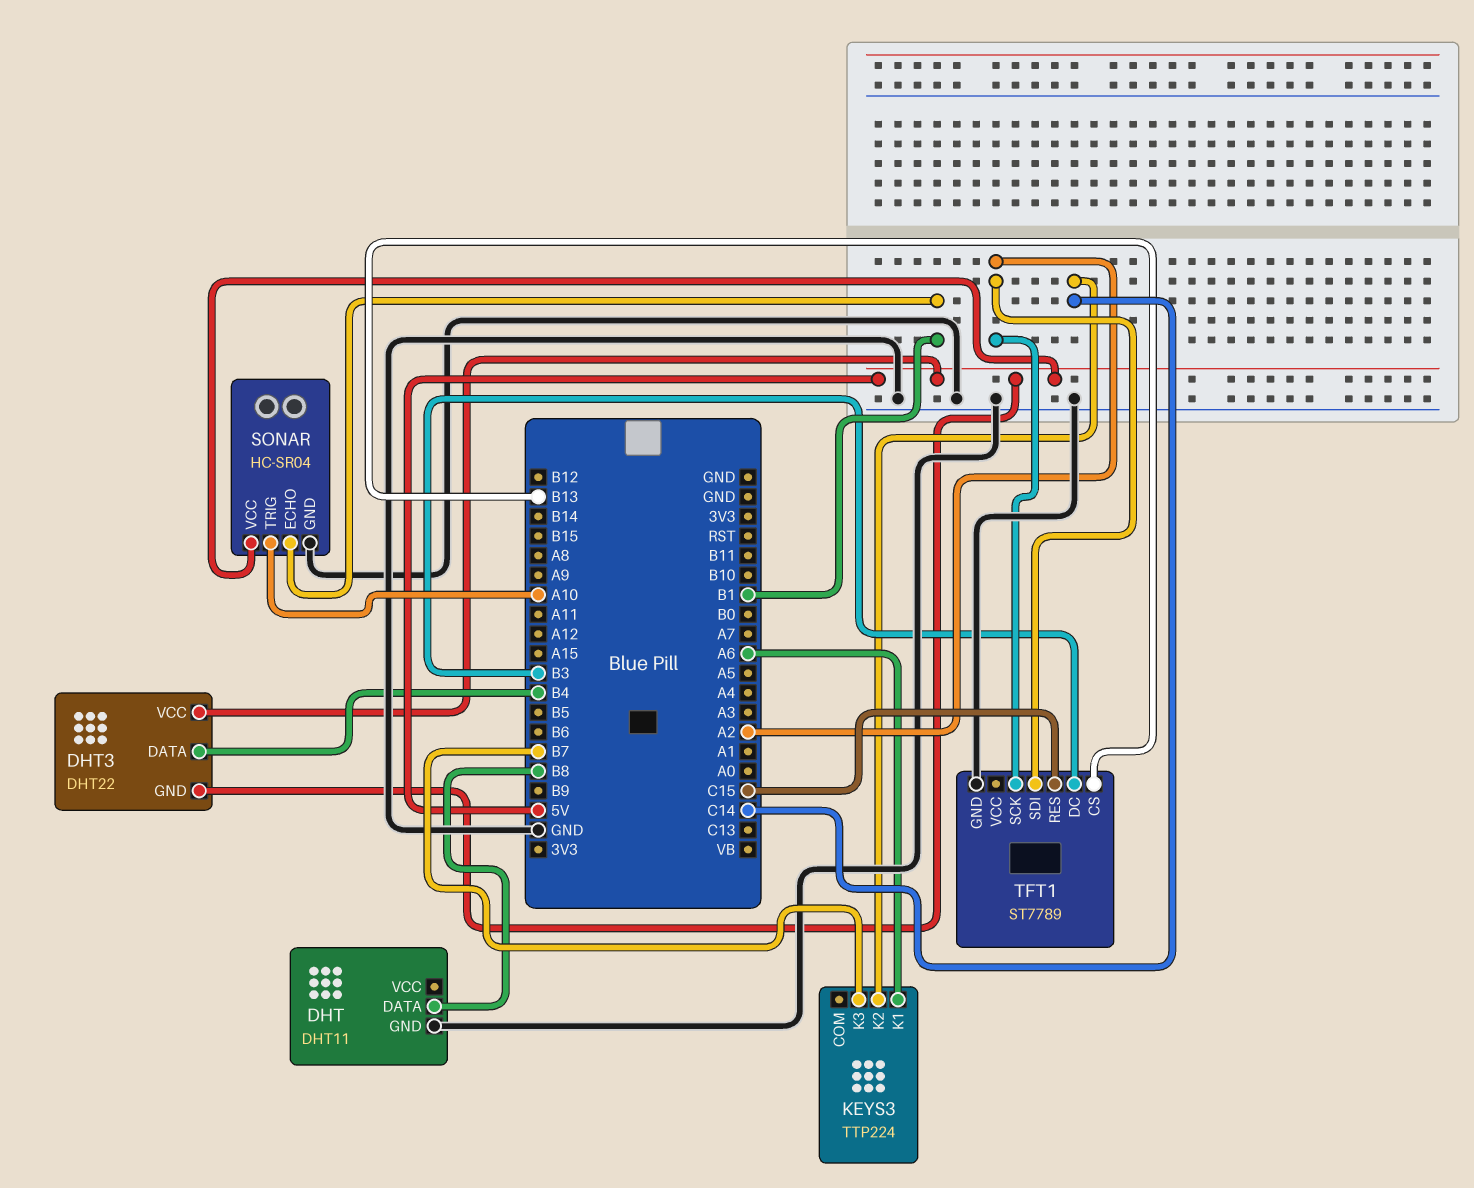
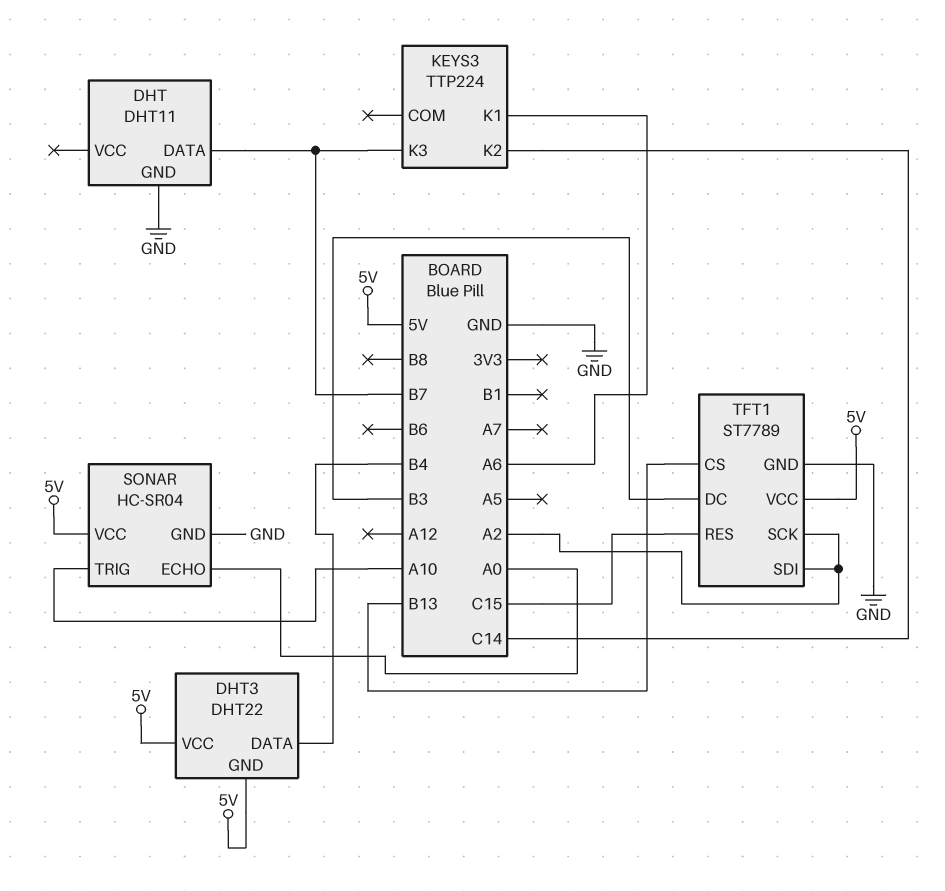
DHT pin DATA: B8 -> B7
SONAR pin ECHO: B1 -> A0
TFT1 pin VCC: none -> 5V

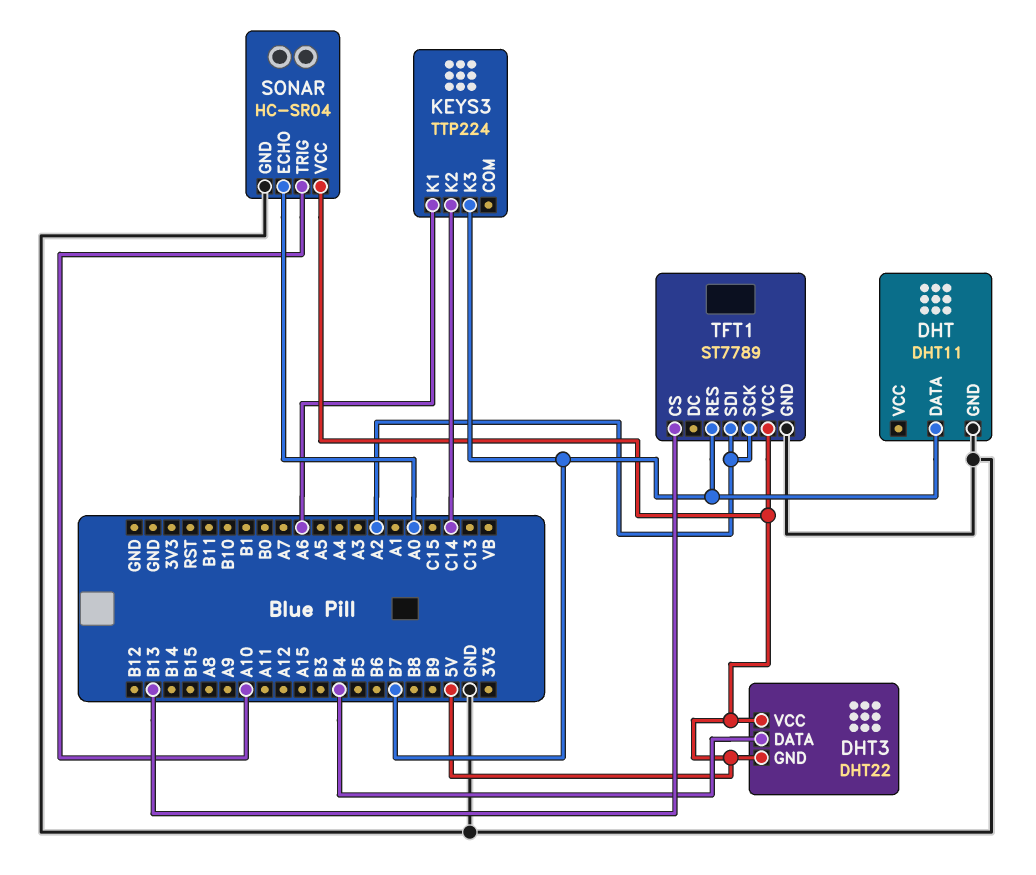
TFT1 pin DC: B3 -> none
TFT1 pin RES: C15 -> B7

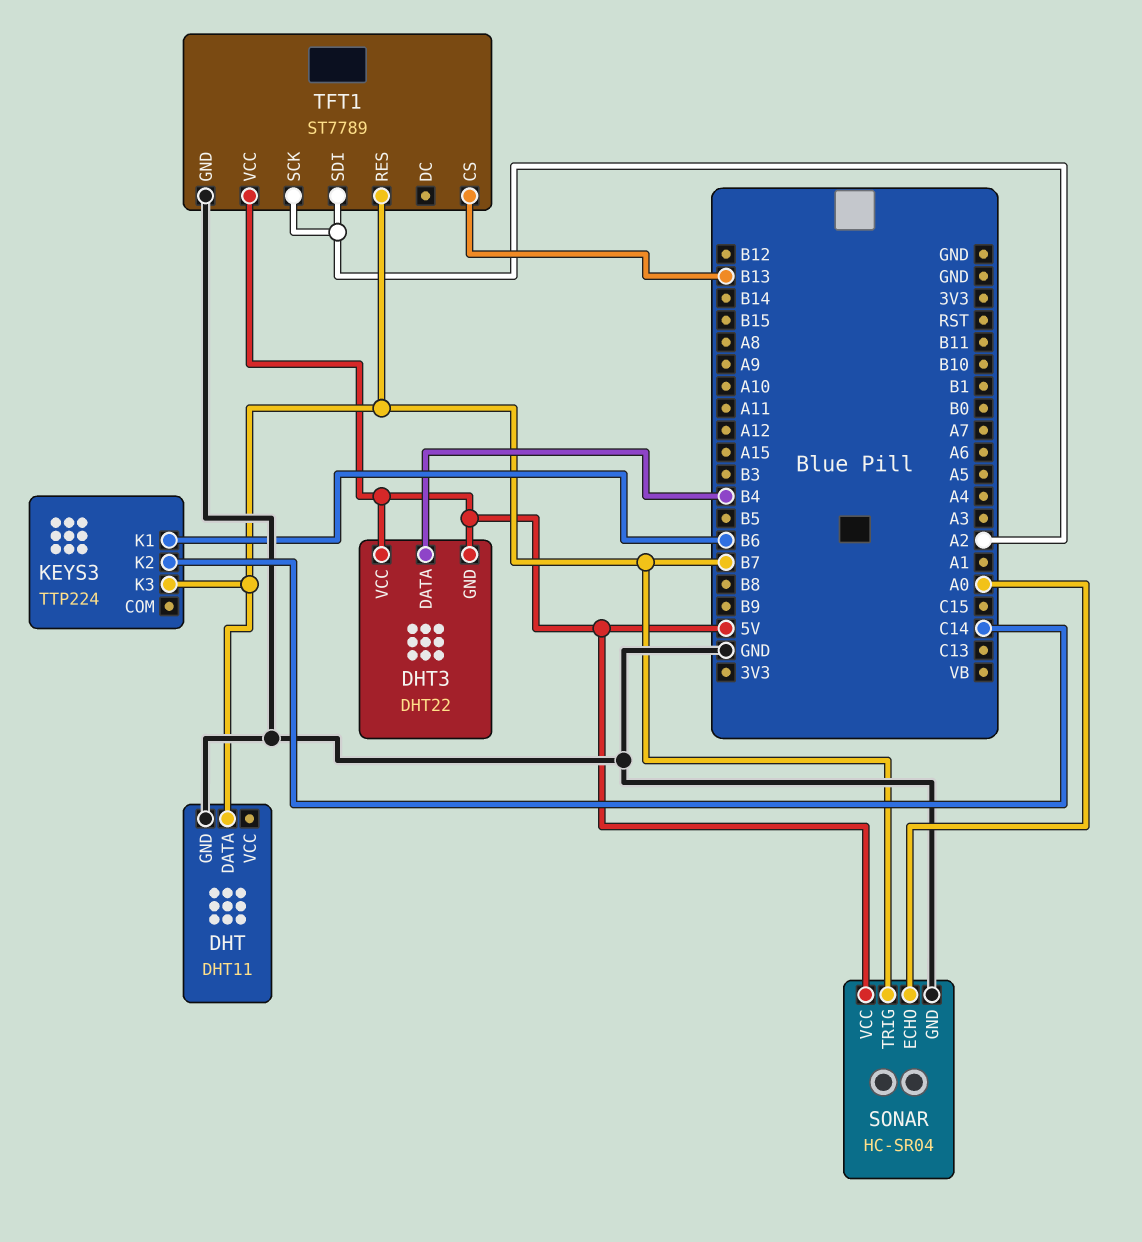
KEYS3 pin K1: A6 -> B6
SONAR pin TRIG: A10 -> B7

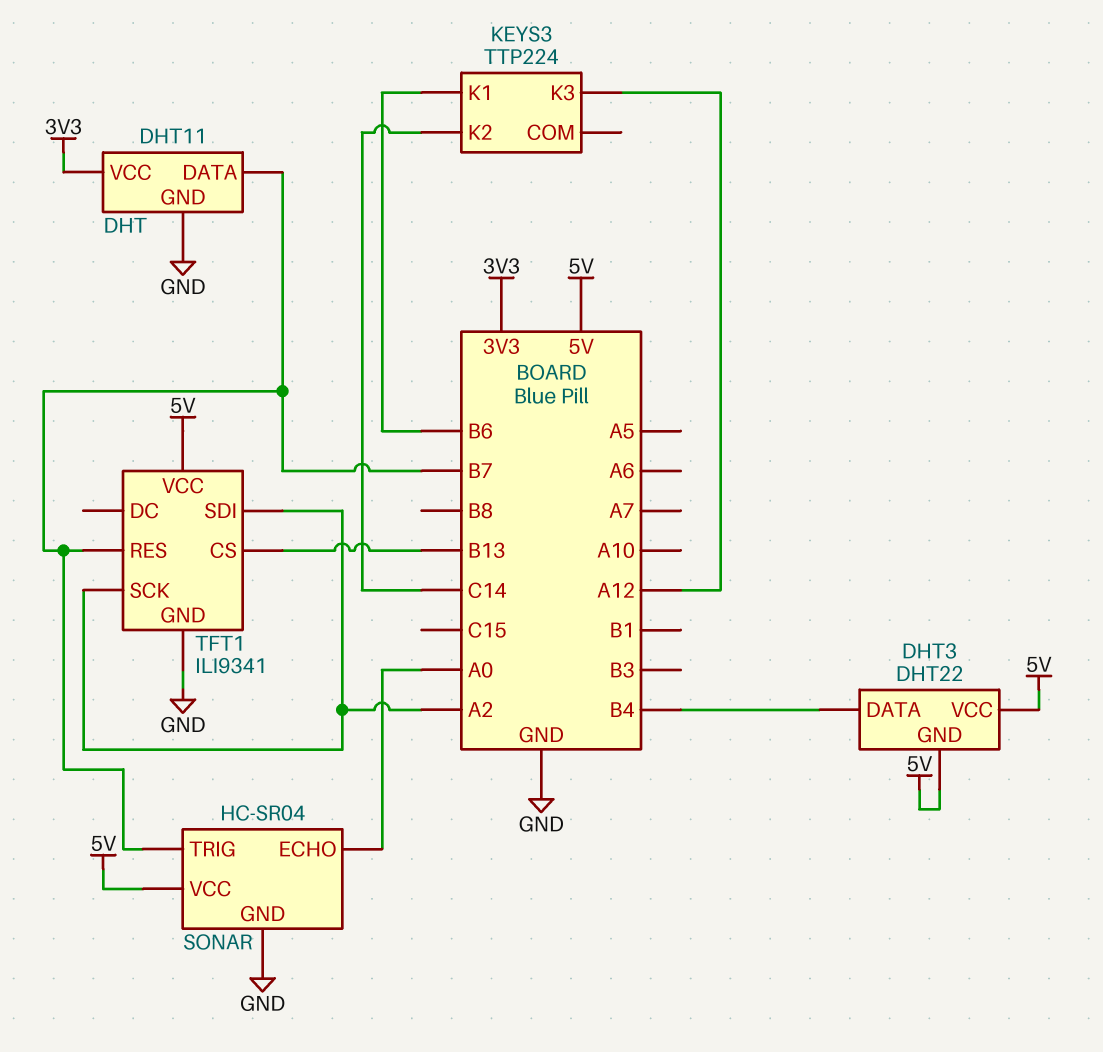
DHT pin VCC: none -> 3V3
KEYS3 pin K3: B7 -> A12
TFT1: ST7789 -> ILI9341

